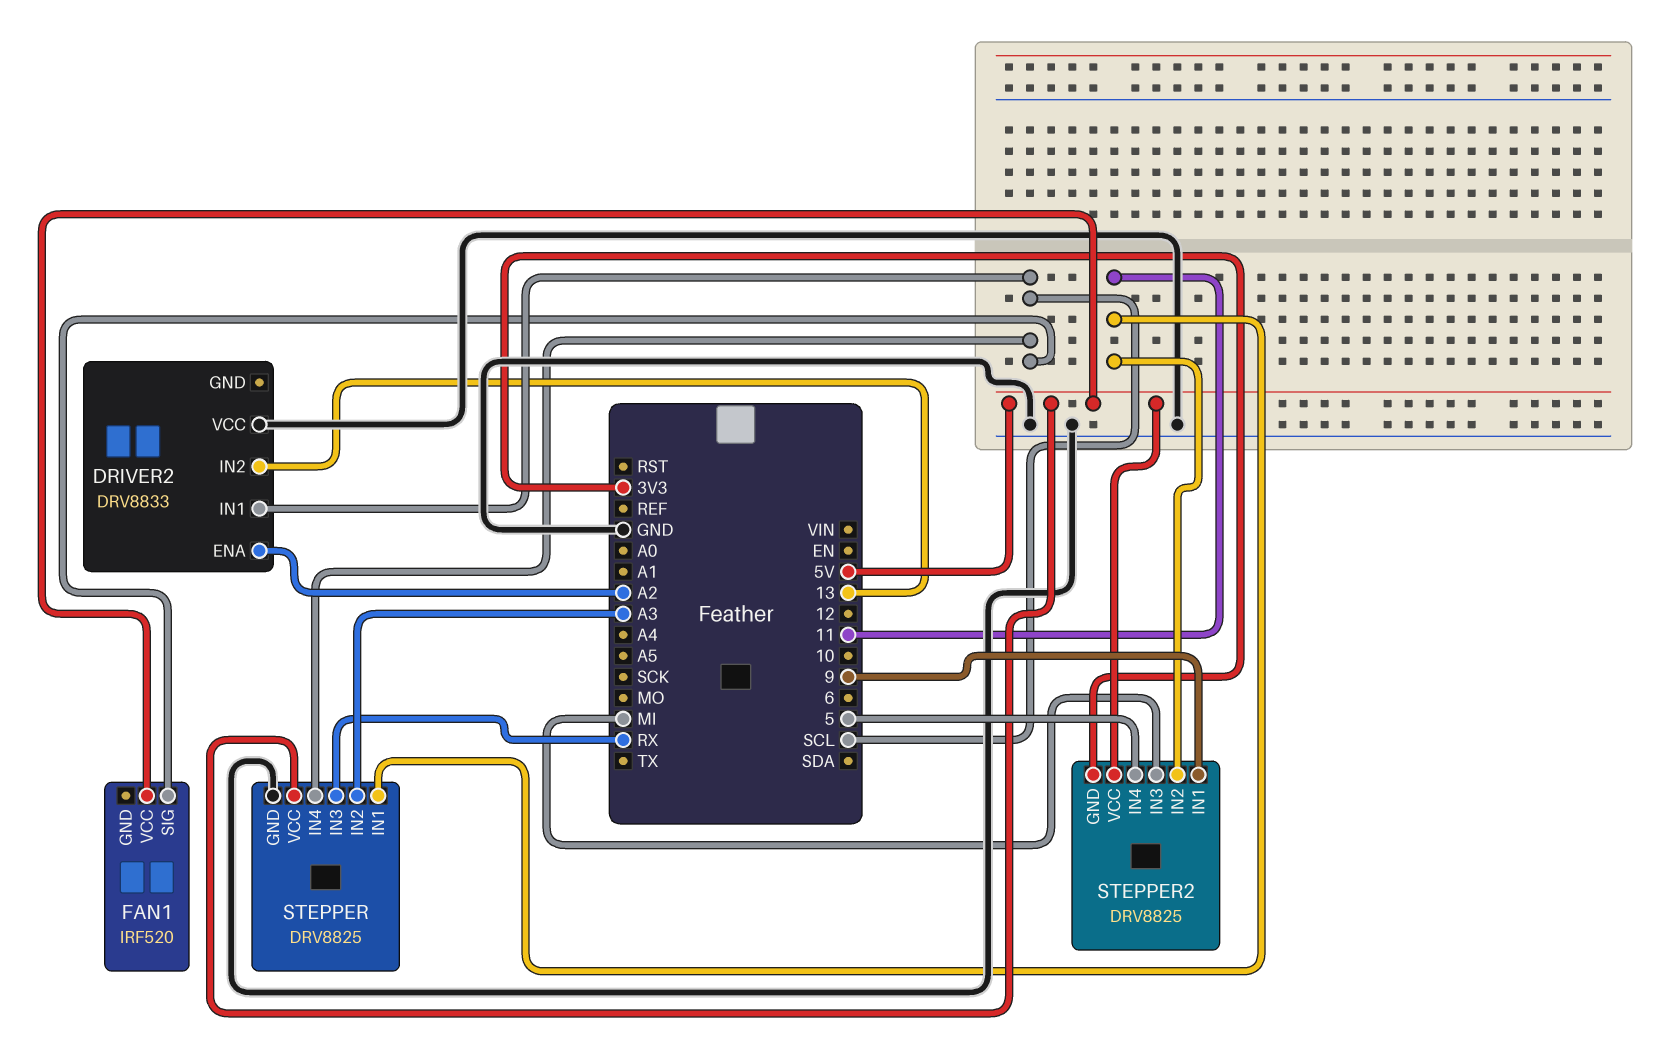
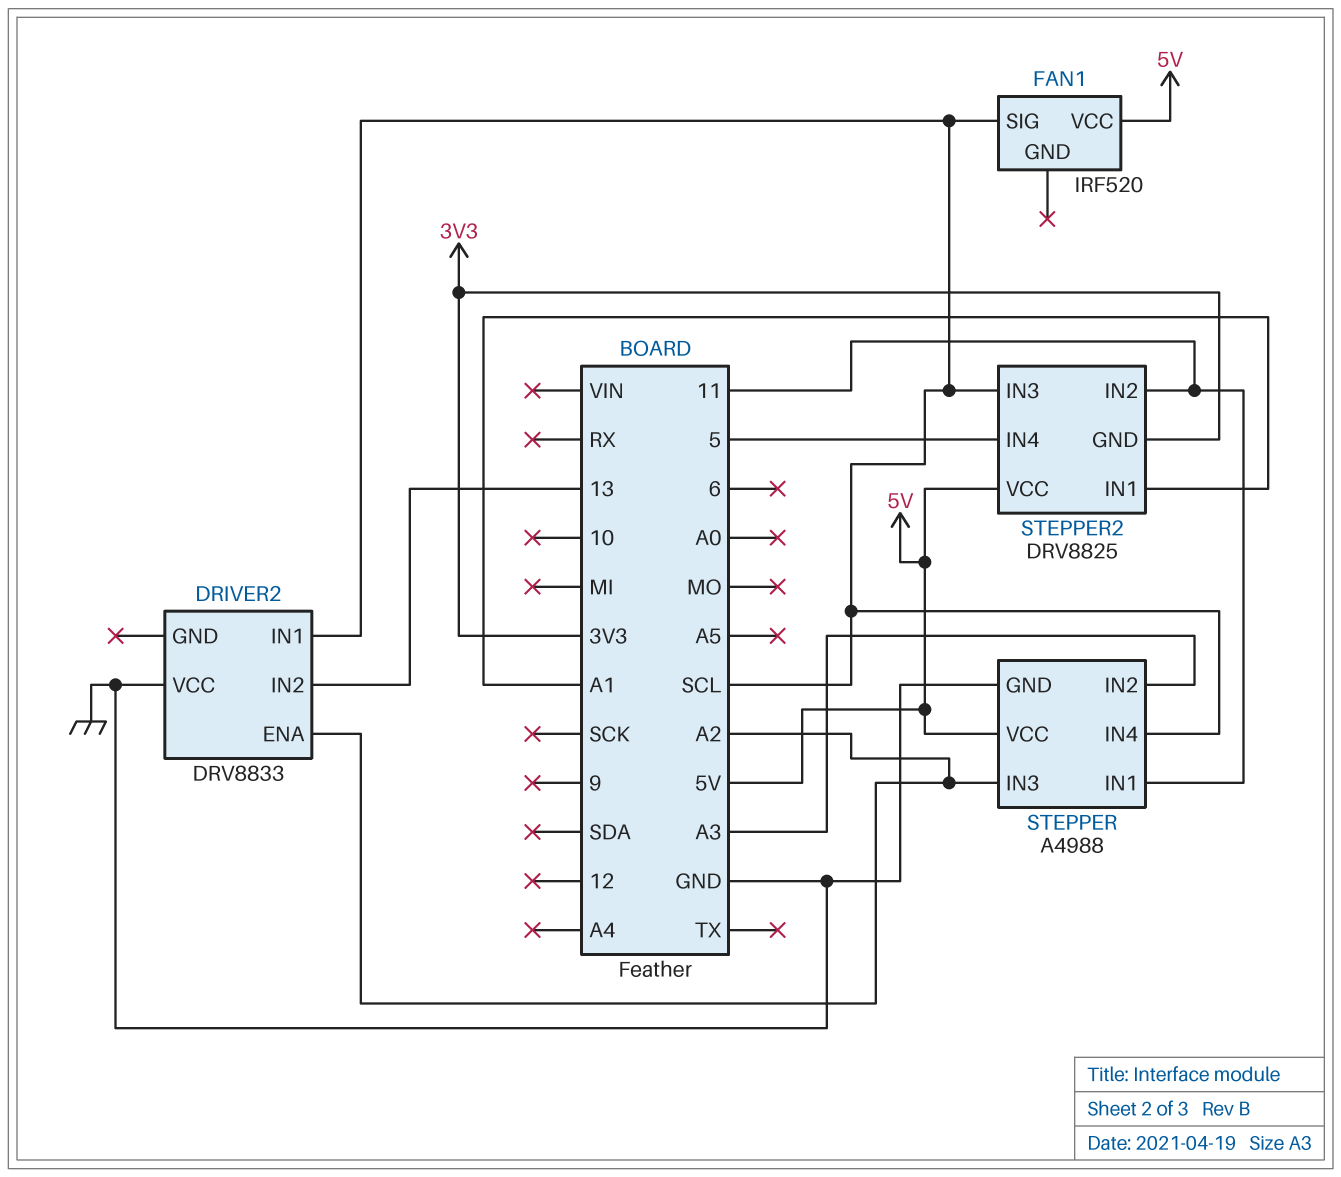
STEPPER: DRV8825 -> A4988
STEPPER pin IN3: RX -> A2
STEPPER2 pin IN1: 9 -> A1
STEPPER2 pin IN3: MI -> SCL

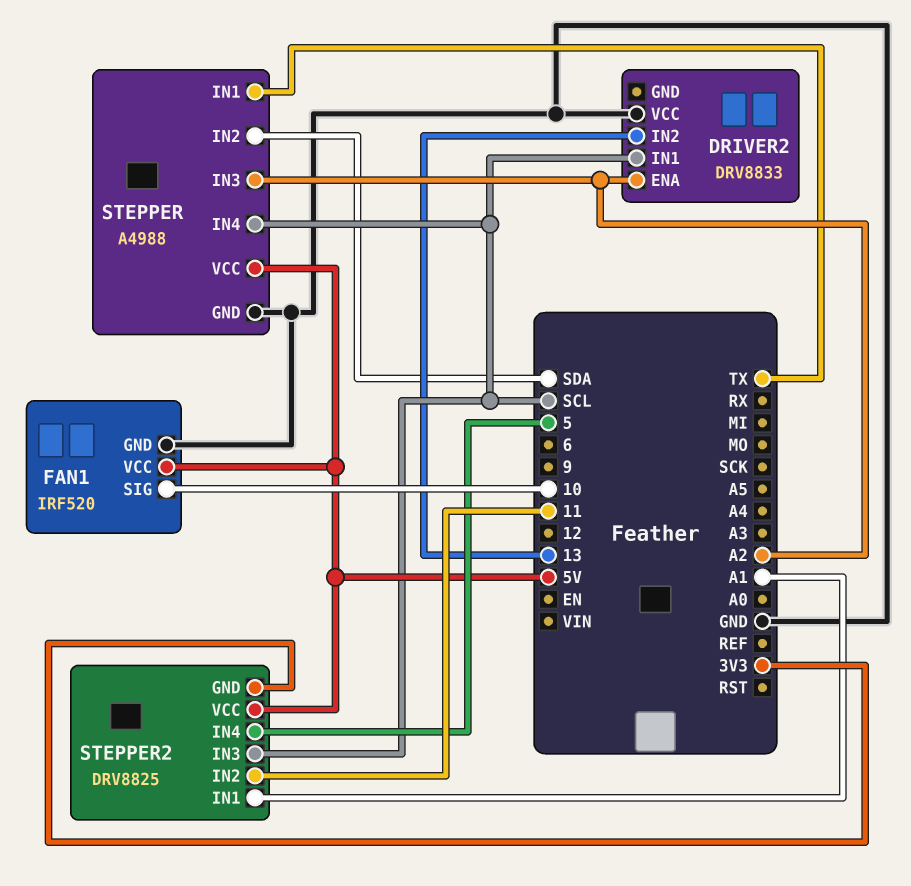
FAN1 pin GND: none -> GND
FAN1 pin SIG: SCL -> 10
STEPPER pin IN1: 11 -> TX
STEPPER pin IN2: A3 -> SDA

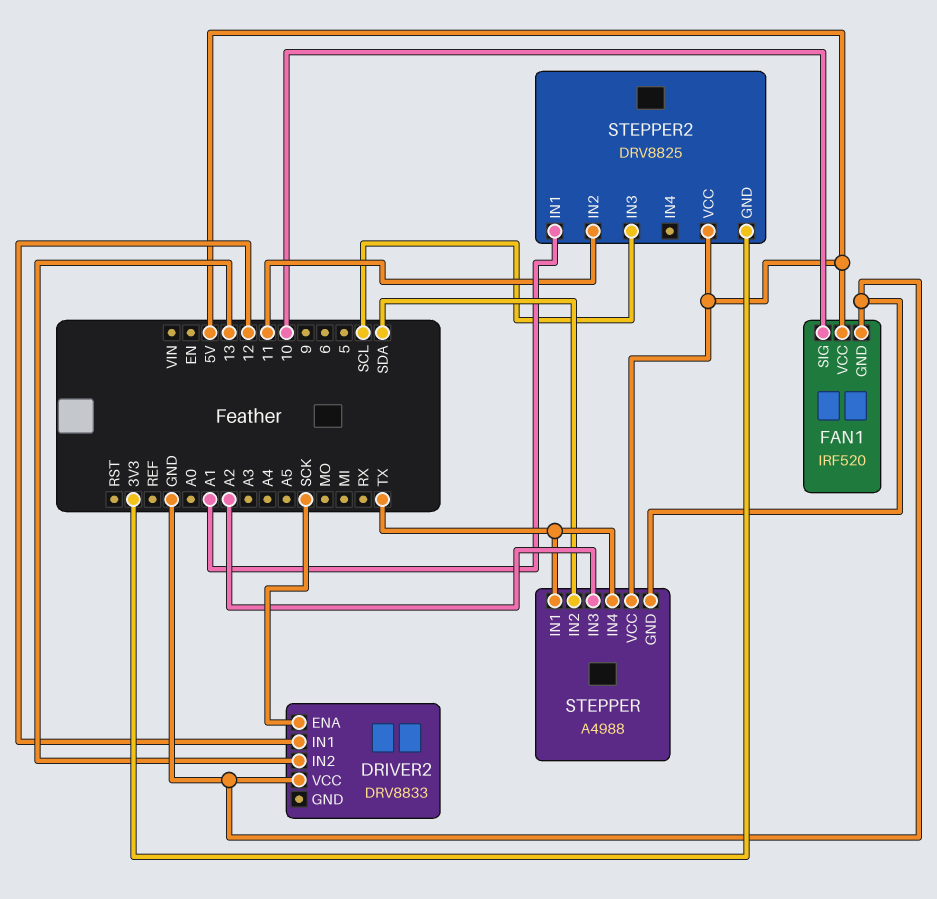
DRIVER2 pin ENA: A2 -> SCK
DRIVER2 pin IN1: SCL -> 12
STEPPER pin IN4: SCL -> TX
STEPPER2 pin IN4: 5 -> none

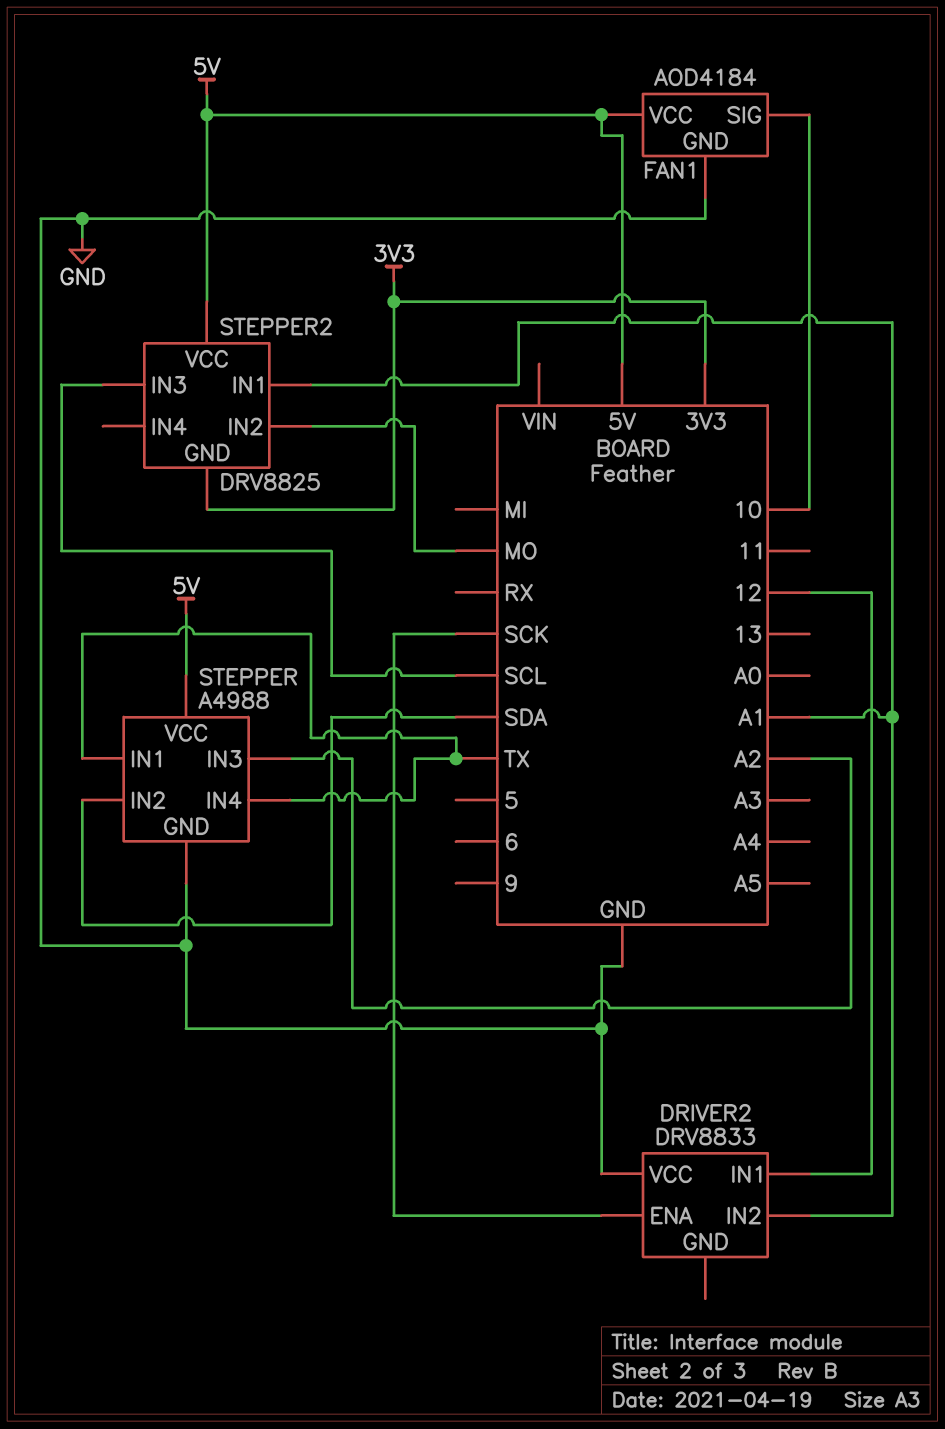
DRIVER2 pin IN2: 13 -> A1
FAN1: IRF520 -> AOD4184
STEPPER2 pin IN2: 11 -> MO

